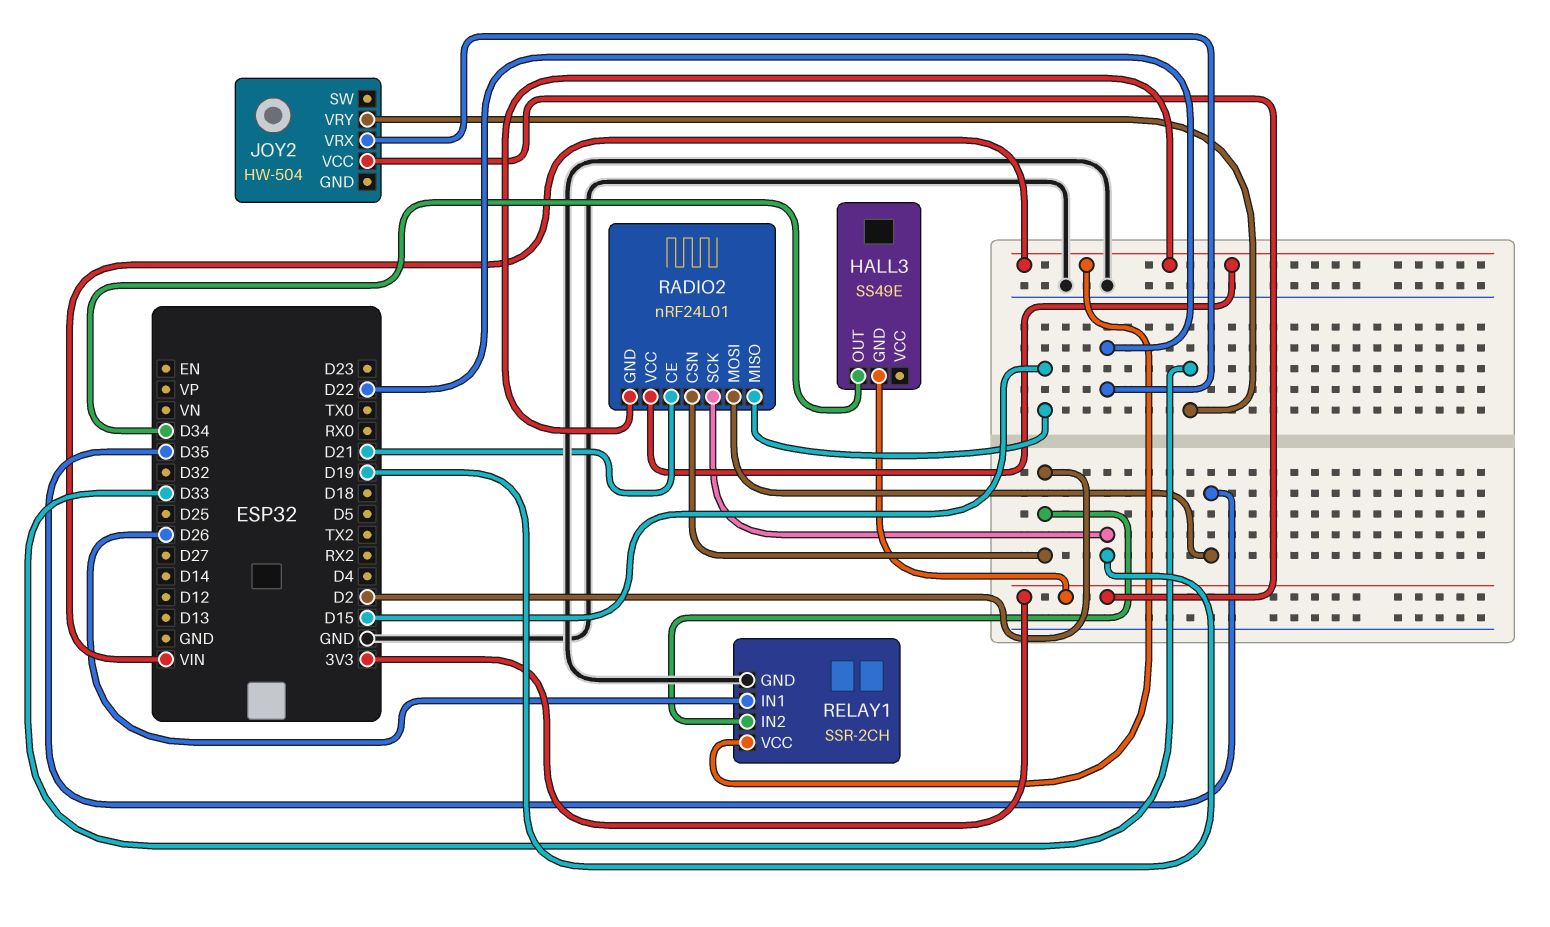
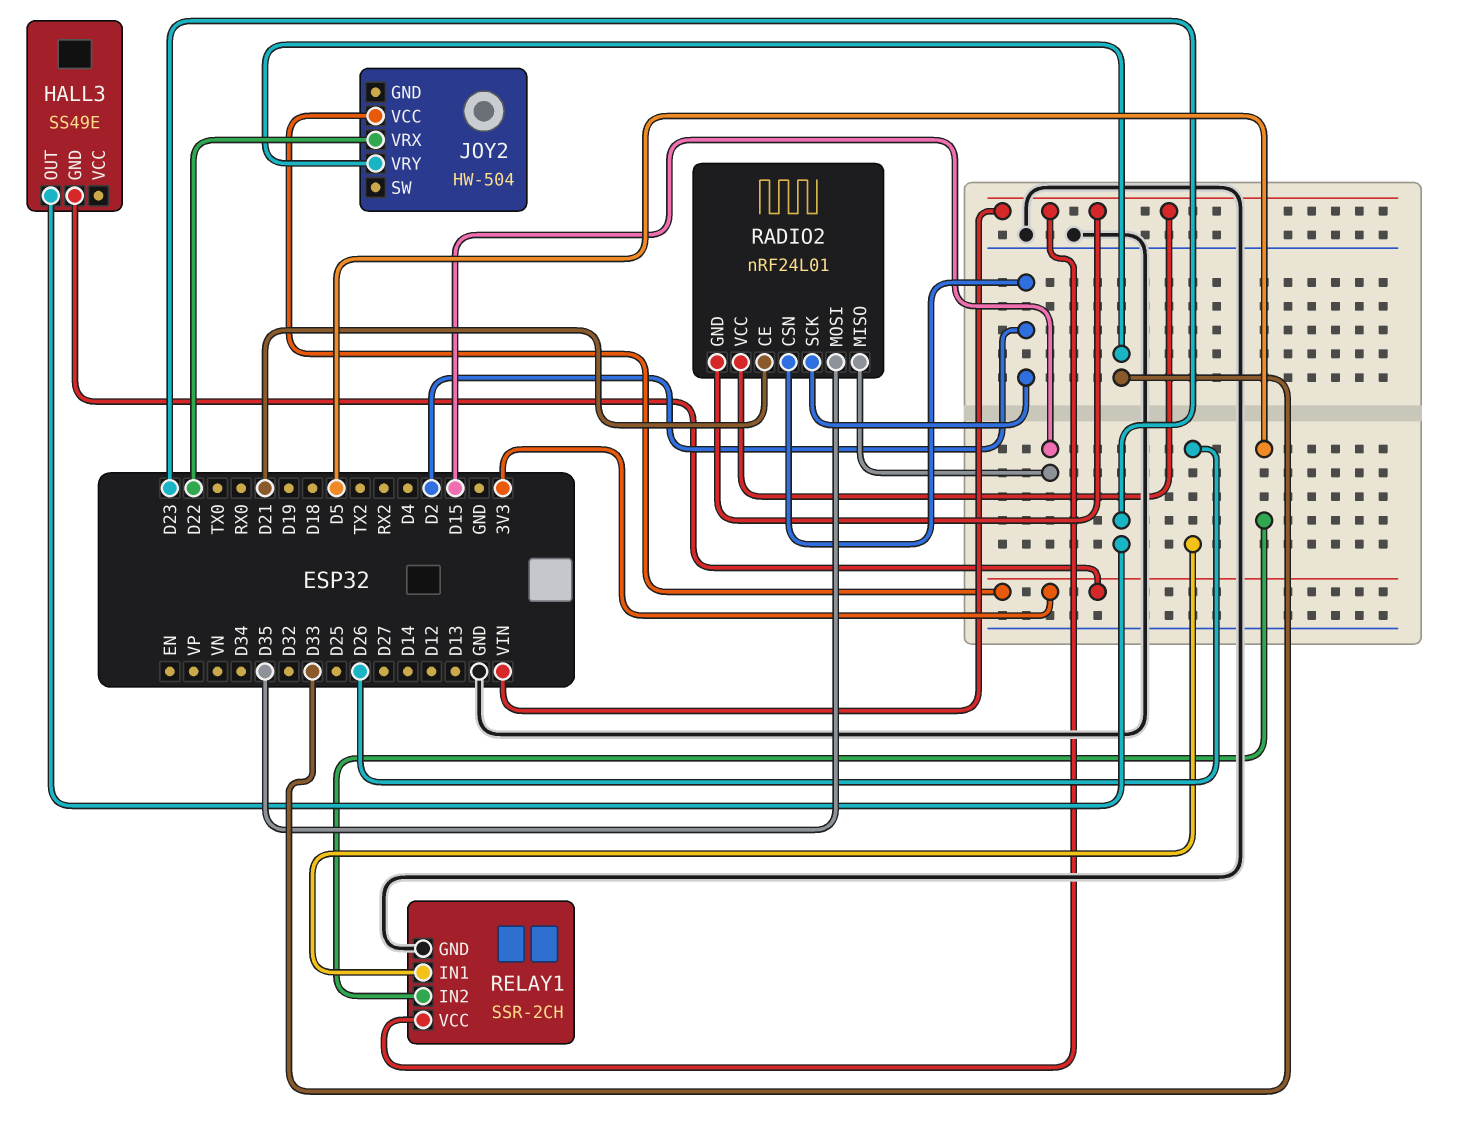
HALL3 pin OUT: D34 -> D23
RADIO2 pin SCK: D19 -> D2
RELAY1 pin IN2: D2 -> D5

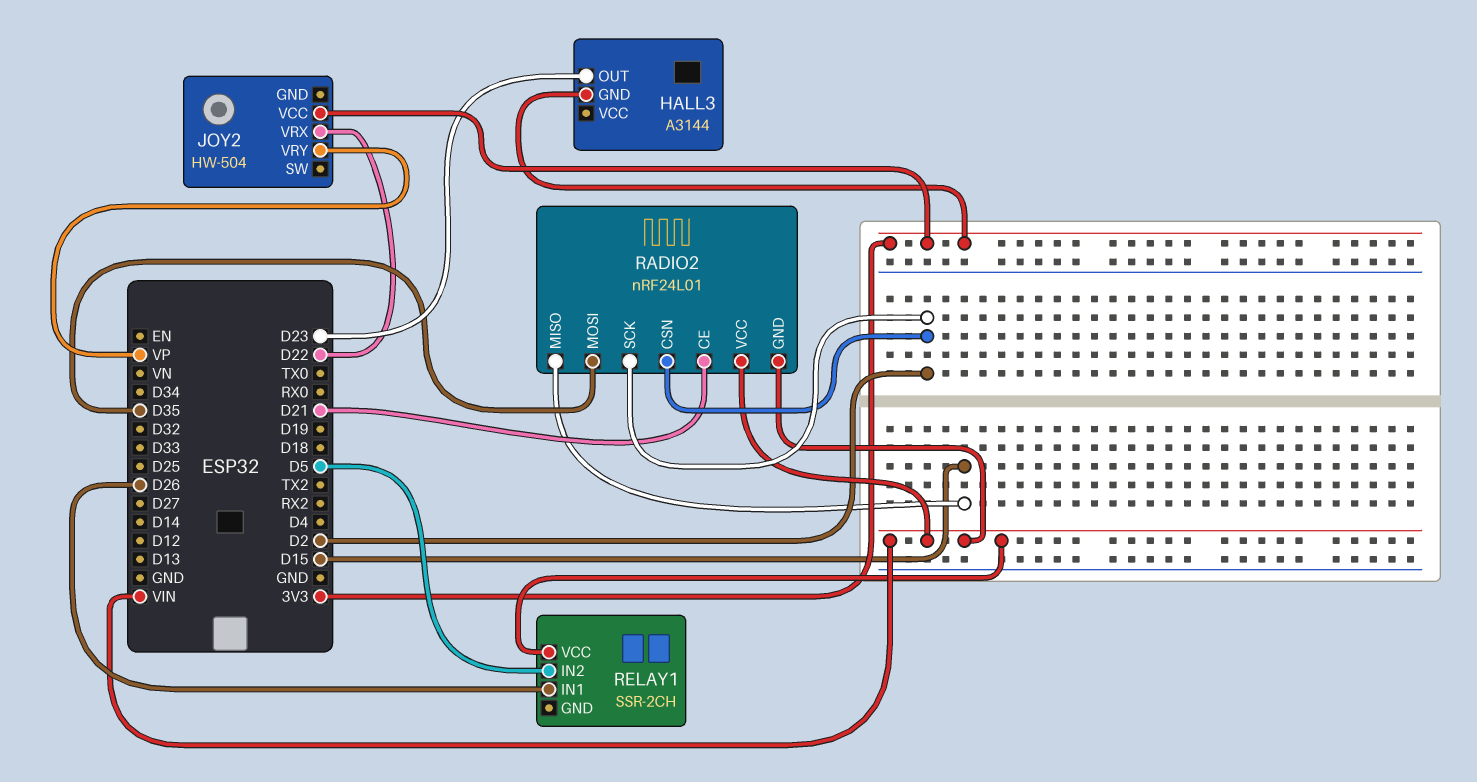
HALL3: SS49E -> A3144
JOY2 pin VRY: D33 -> VP
RELAY1 pin GND: GND -> none

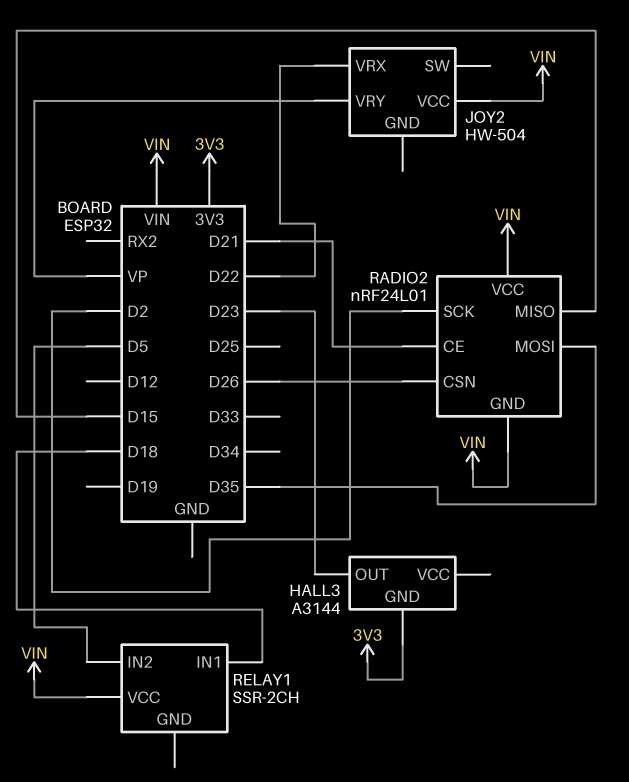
JOY2 pin VCC: 3V3 -> VIN
RADIO2 pin CSN: D2 -> D26
RELAY1 pin IN1: D26 -> D18

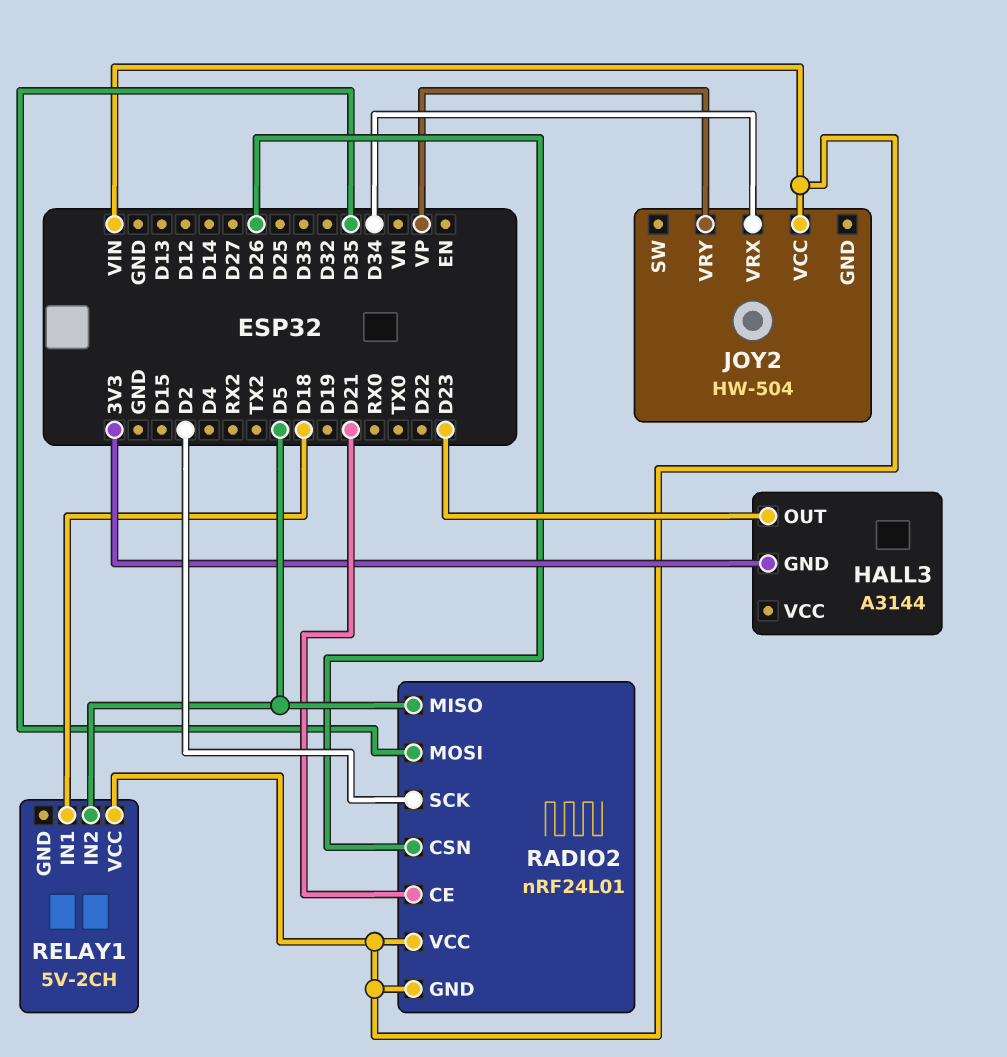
JOY2 pin VRX: D22 -> D34
RADIO2 pin MISO: D15 -> D5
RELAY1: SSR-2CH -> 5V-2CH

